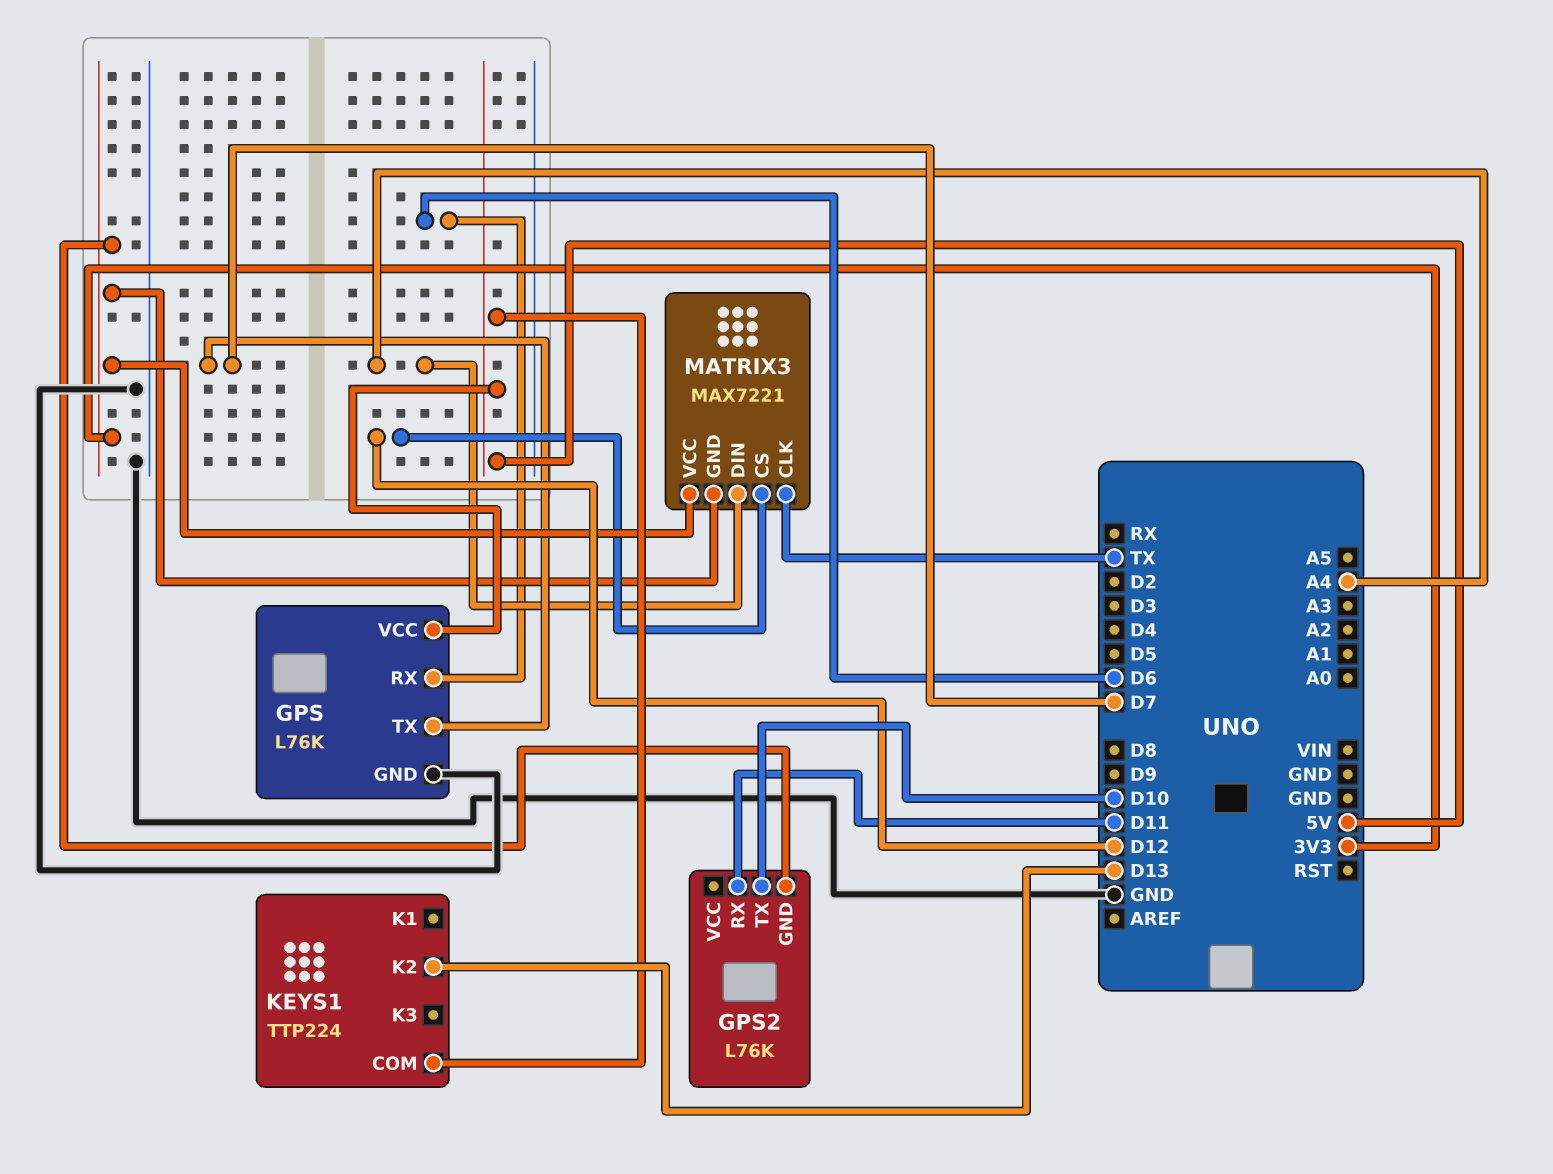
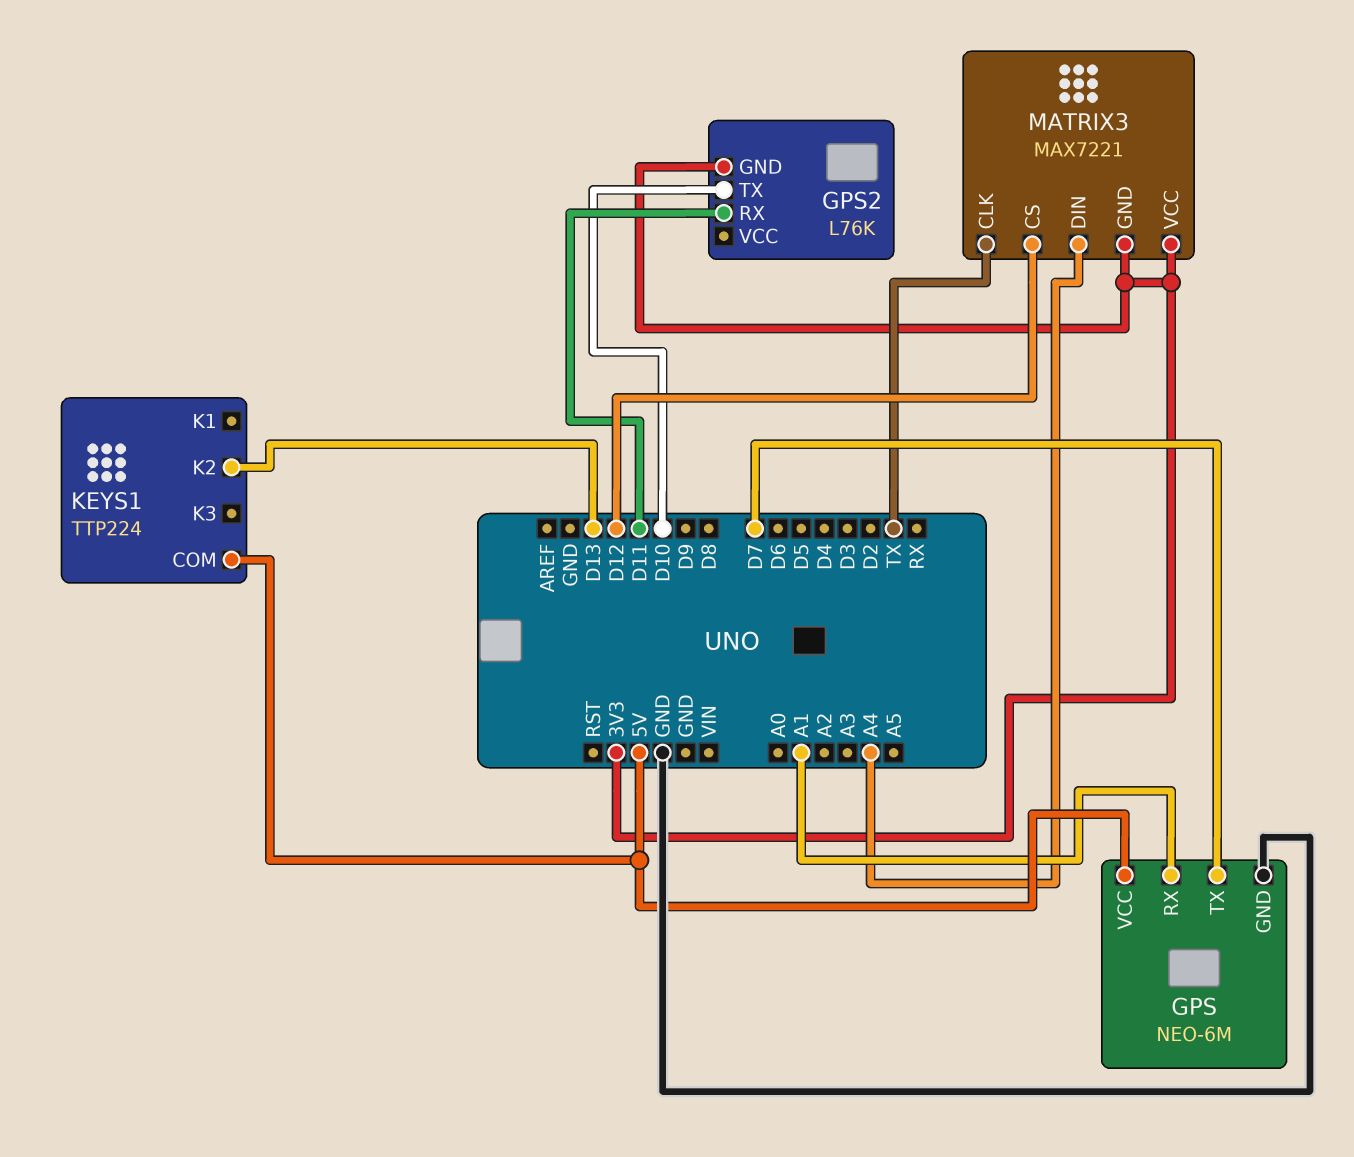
GPS: L76K -> NEO-6M
GPS pin RX: D6 -> A1

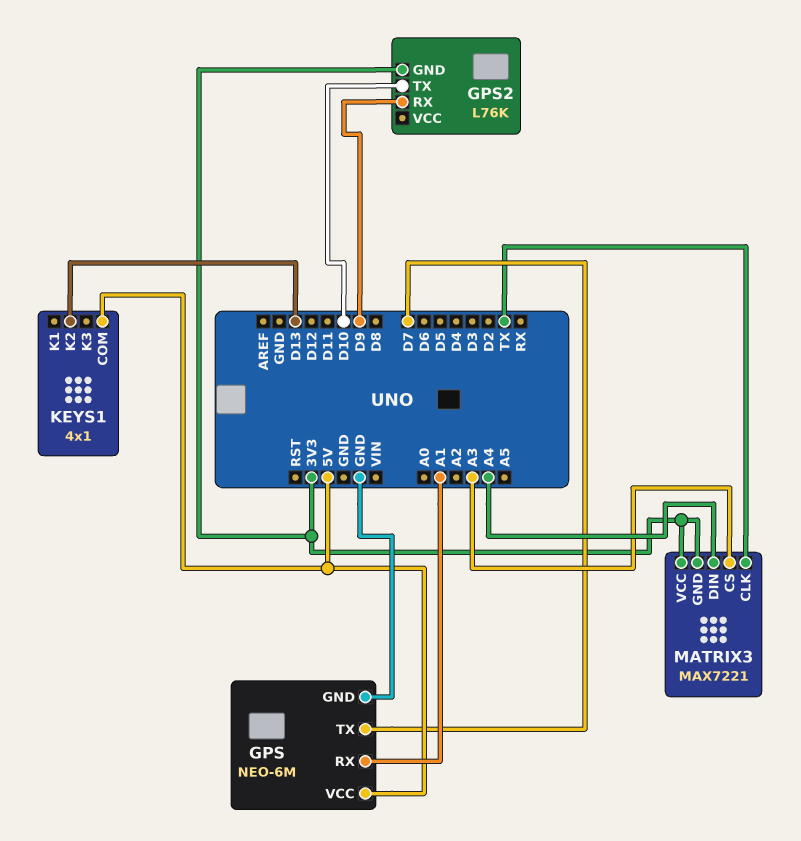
GPS2 pin RX: D11 -> D9
KEYS1: TTP224 -> 4x1
MATRIX3 pin CS: D12 -> A3

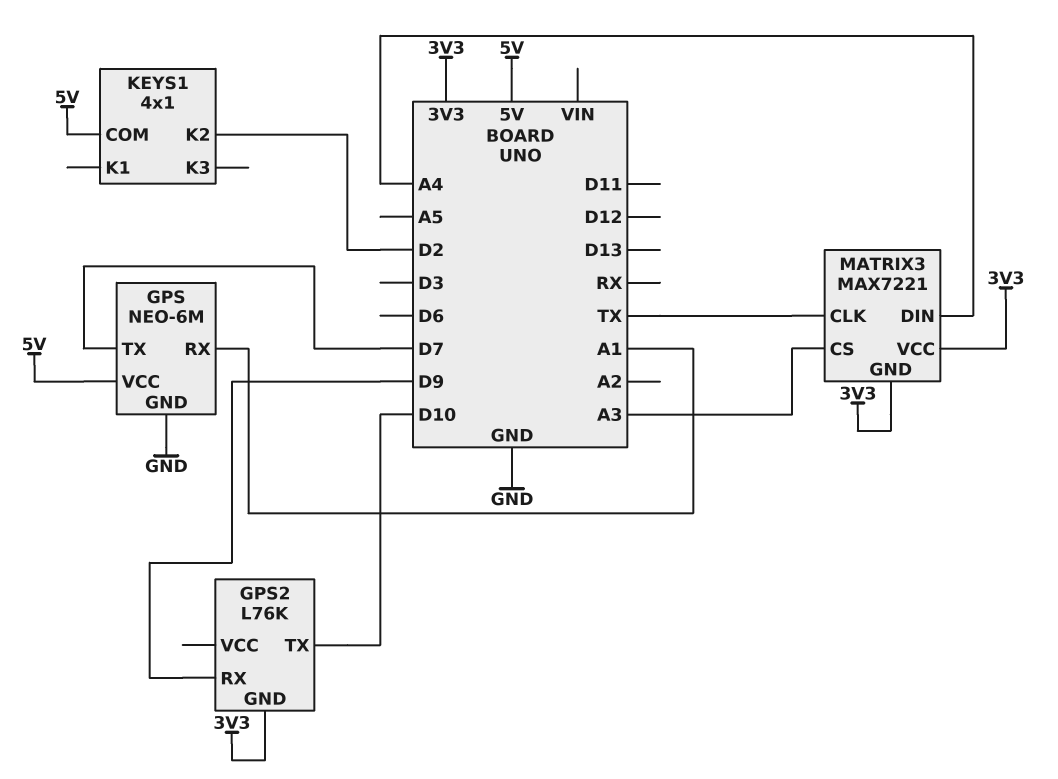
KEYS1 pin K2: D13 -> D2

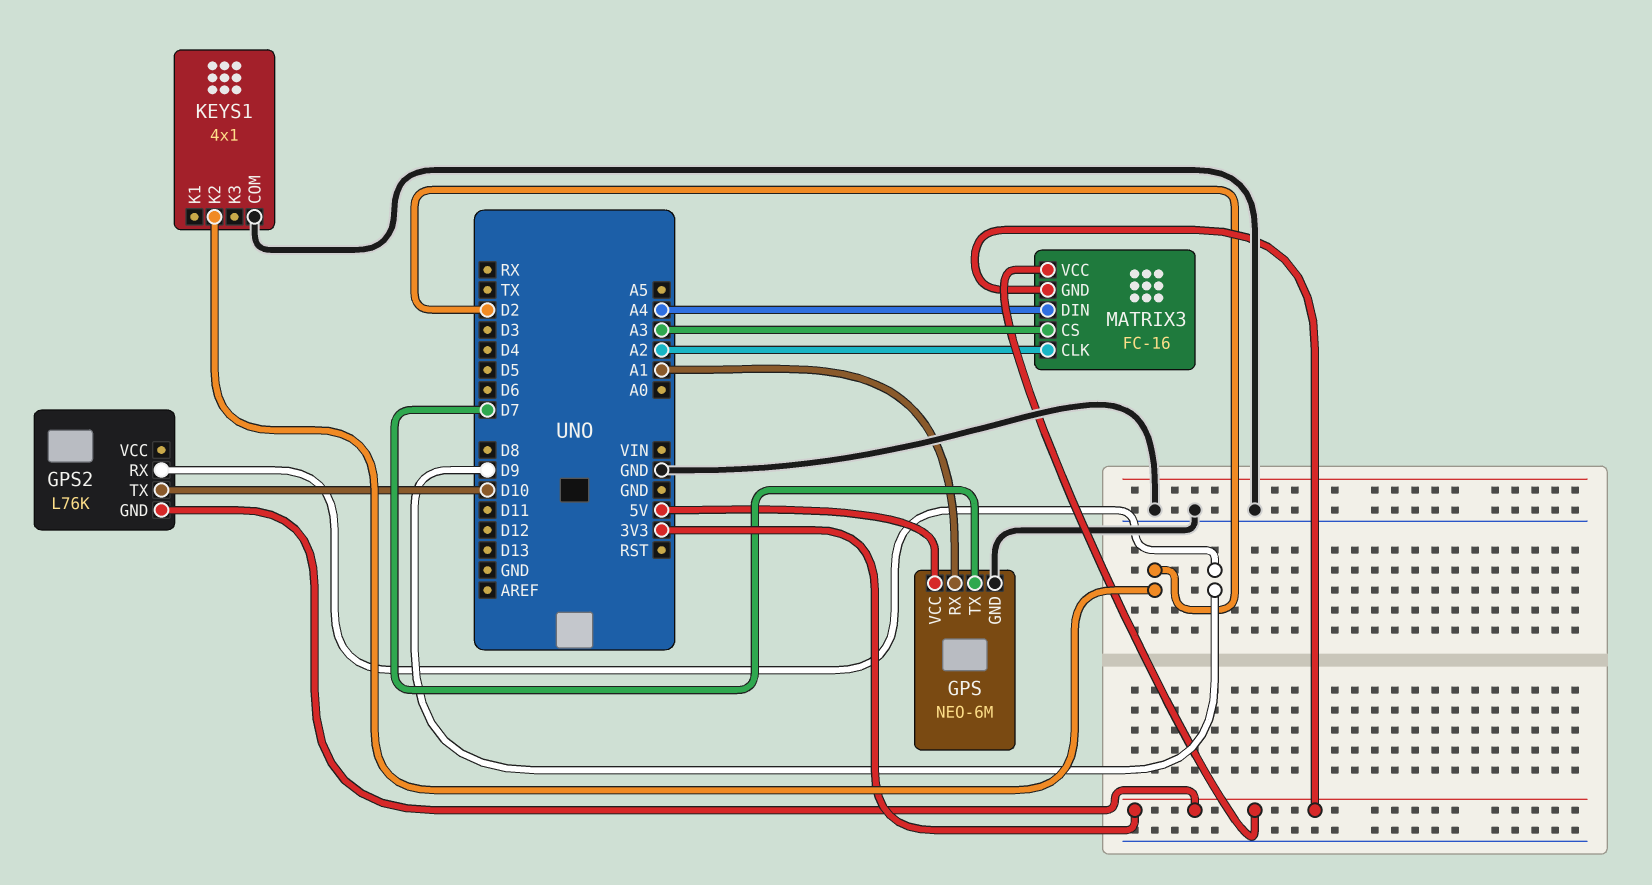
KEYS1 pin COM: 5V -> GND
MATRIX3: MAX7221 -> FC-16
MATRIX3 pin CLK: TX -> A2

